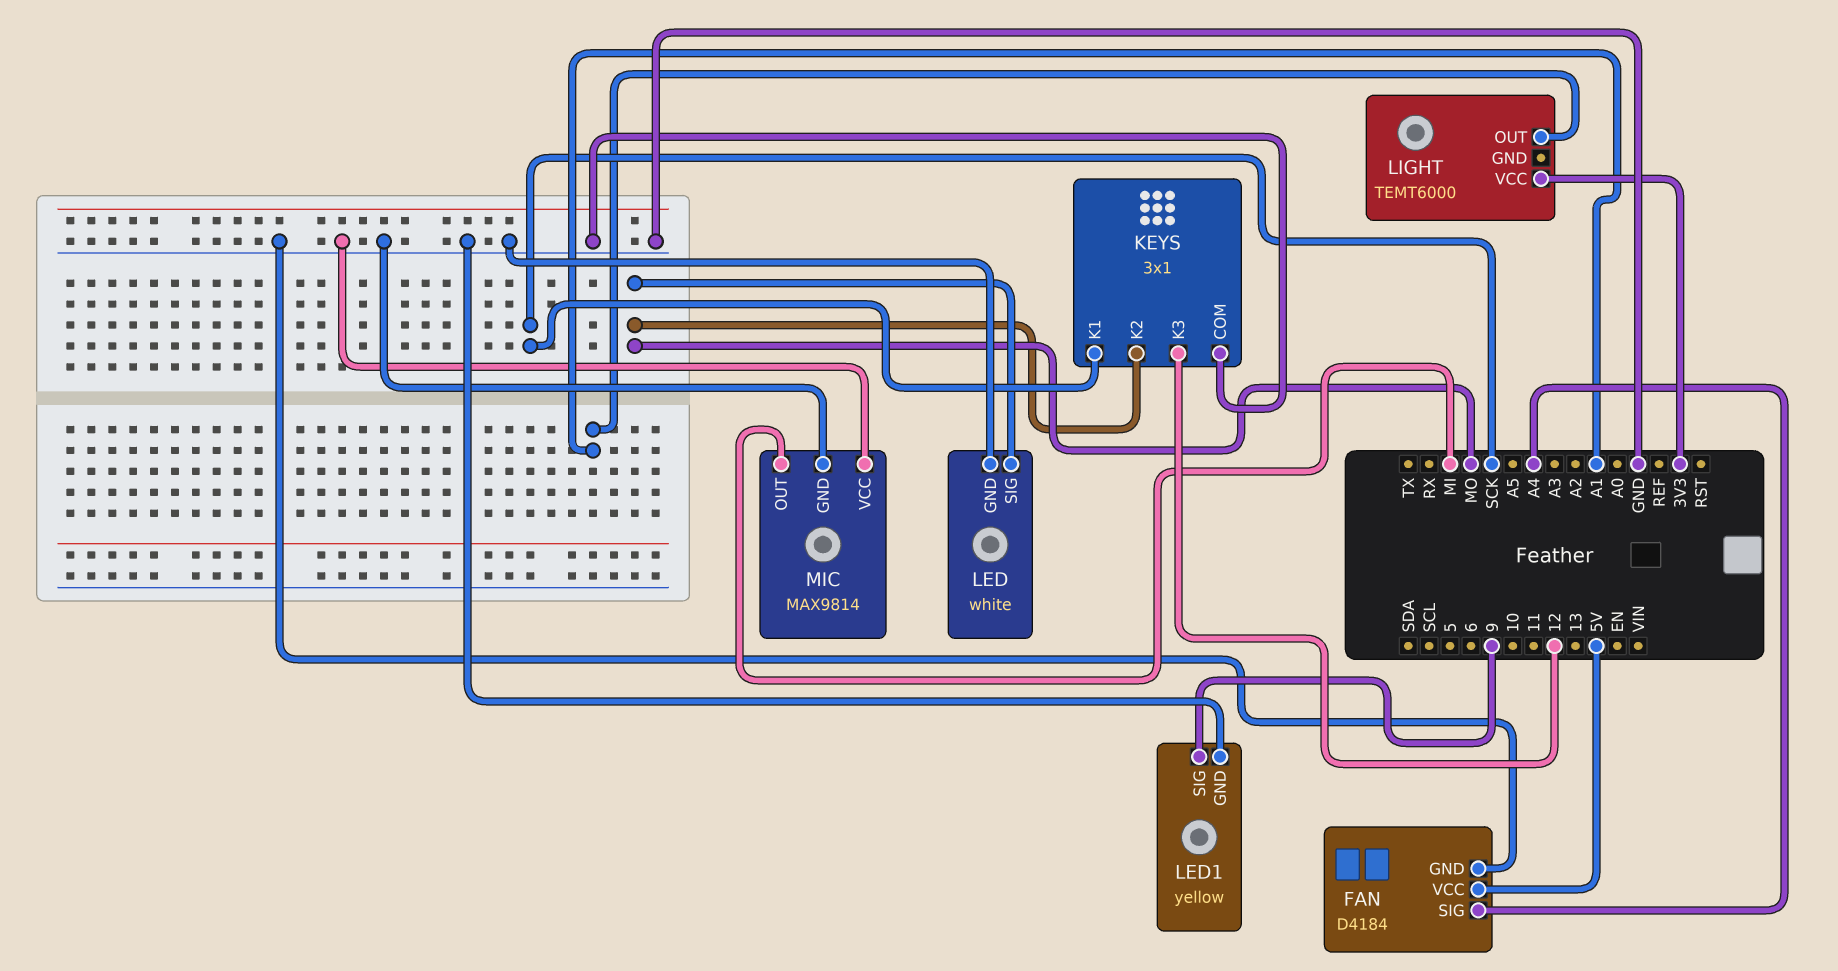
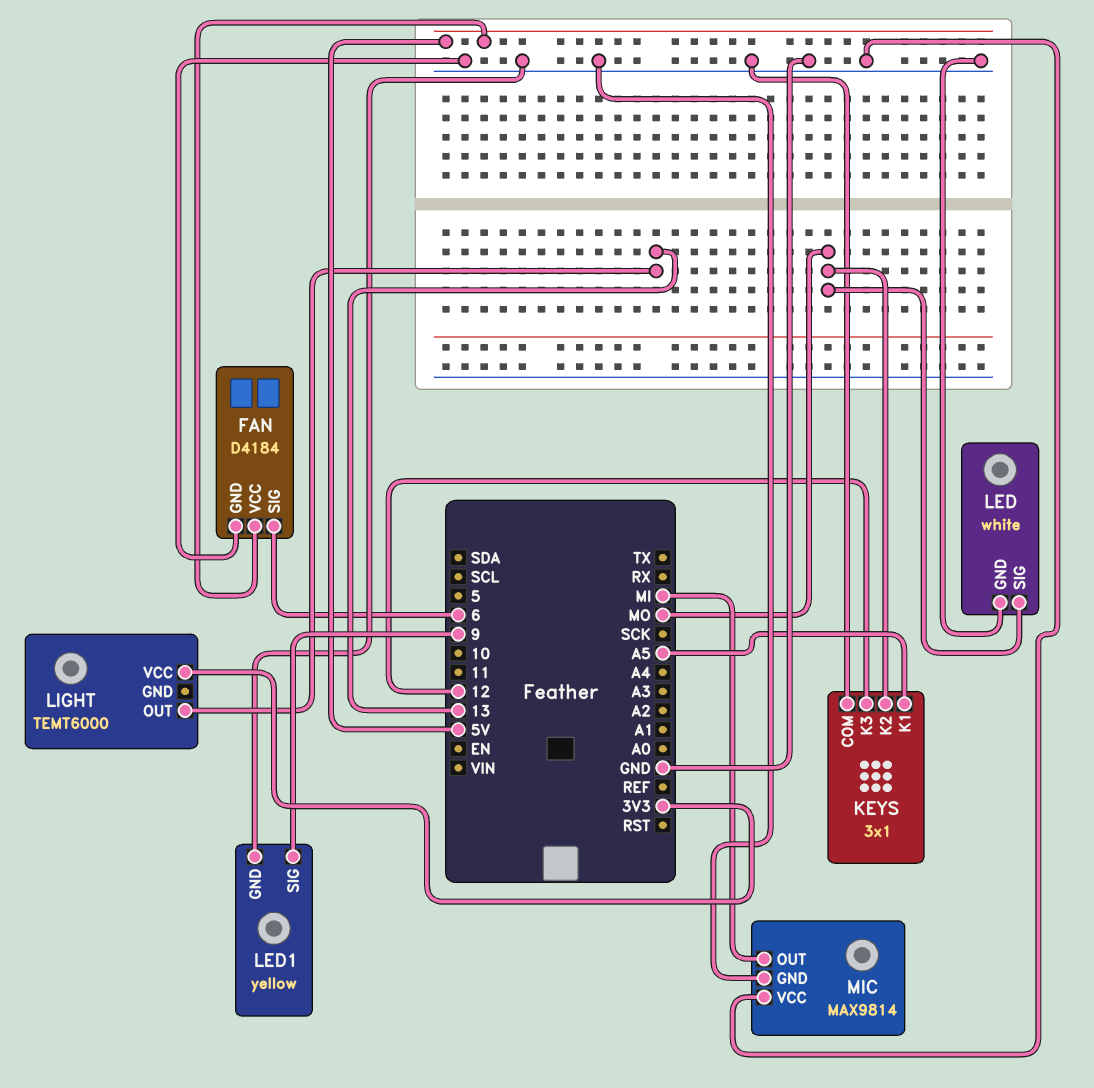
FAN pin SIG: A4 -> 6
KEYS pin K1: SCK -> A5
LIGHT pin OUT: A1 -> 13

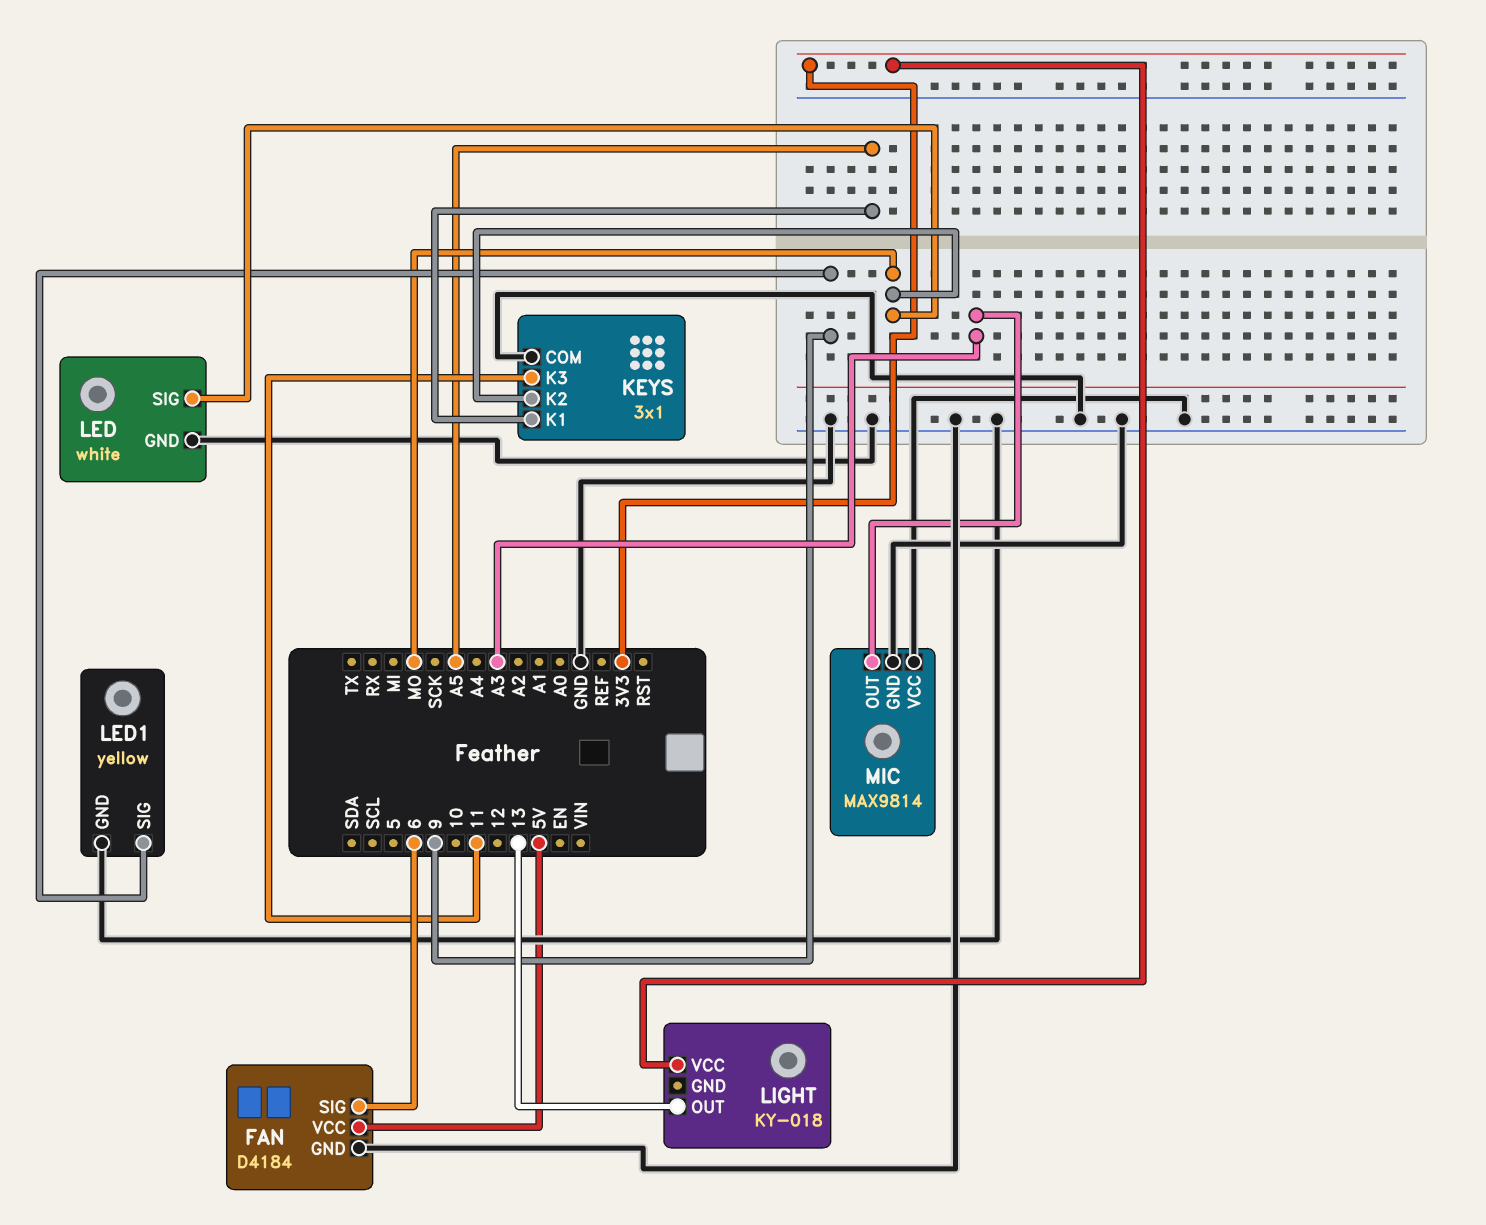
KEYS pin K3: 12 -> 11
LIGHT: TEMT6000 -> KY-018
MIC pin OUT: MI -> A3

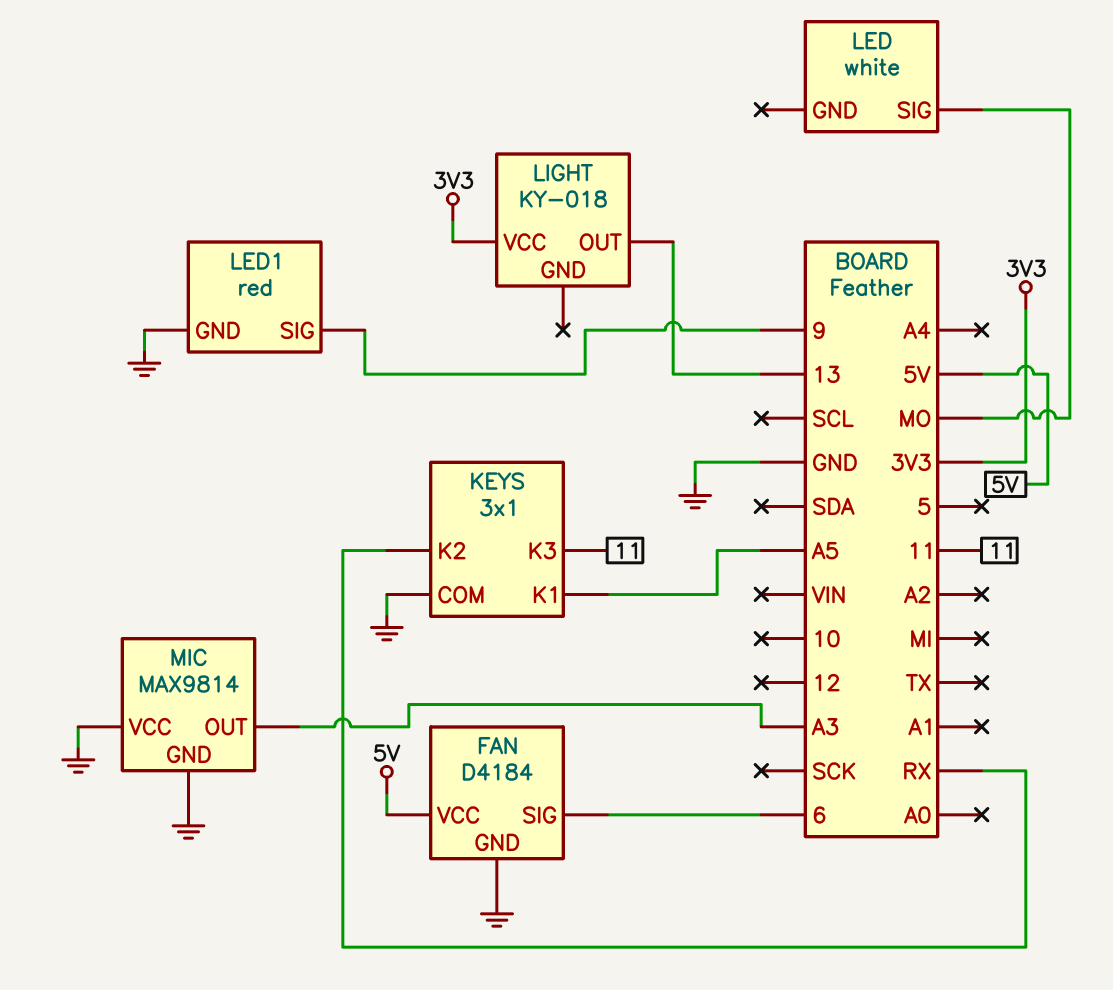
KEYS pin K2: MO -> RX
LED pin GND: GND -> none
LED1: yellow -> red

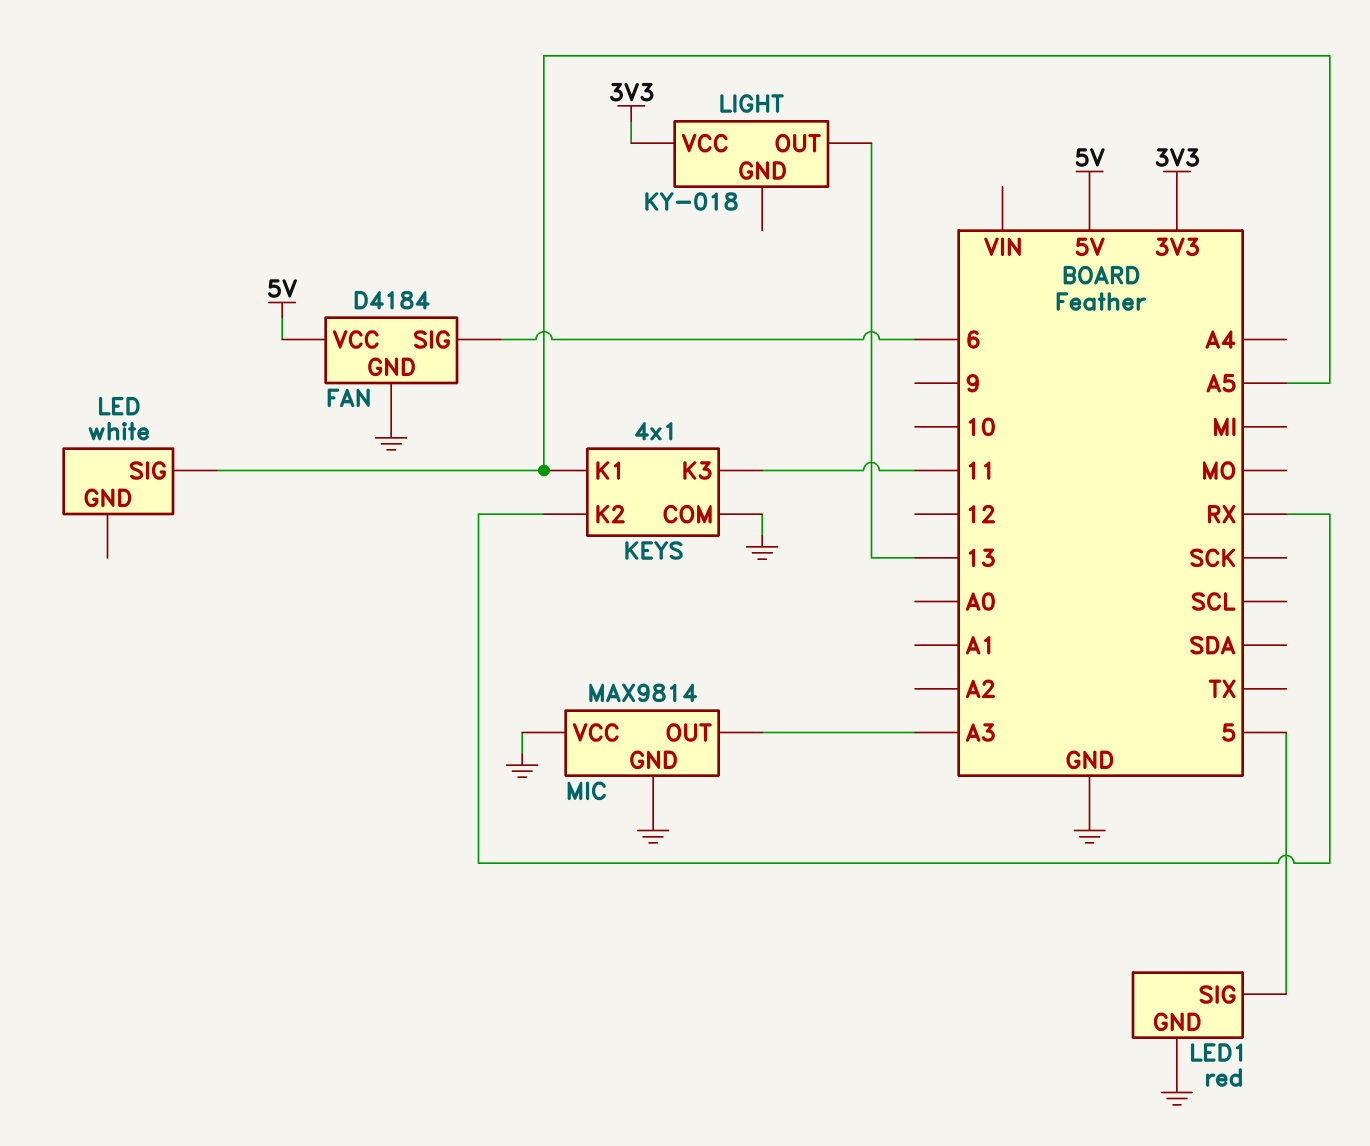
KEYS: 3x1 -> 4x1
LED pin SIG: MO -> A5
LED1 pin SIG: 9 -> 5

